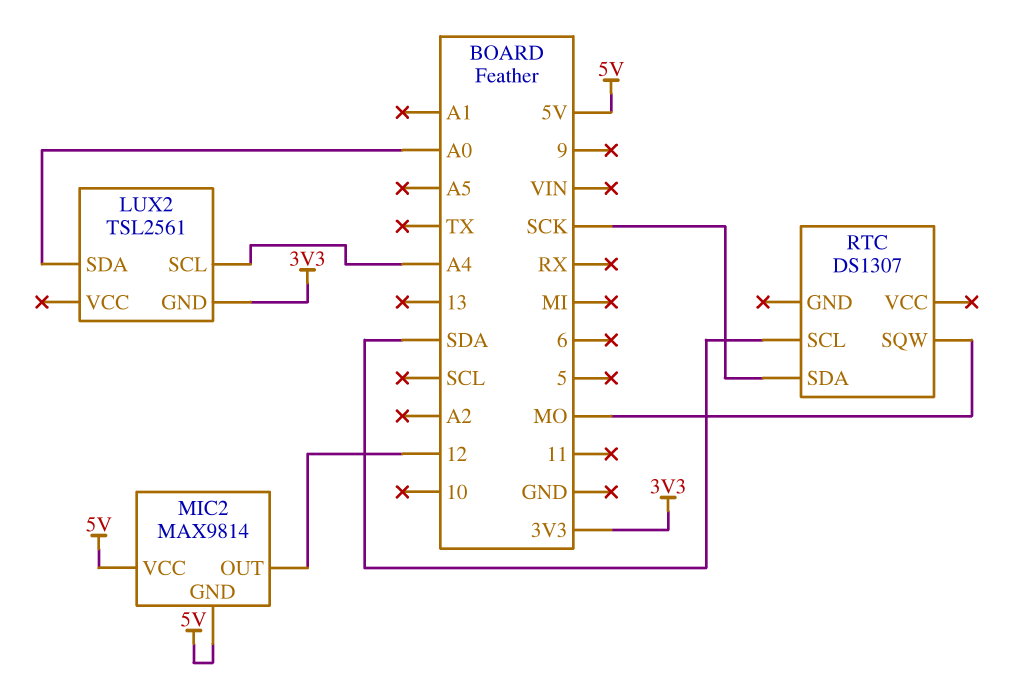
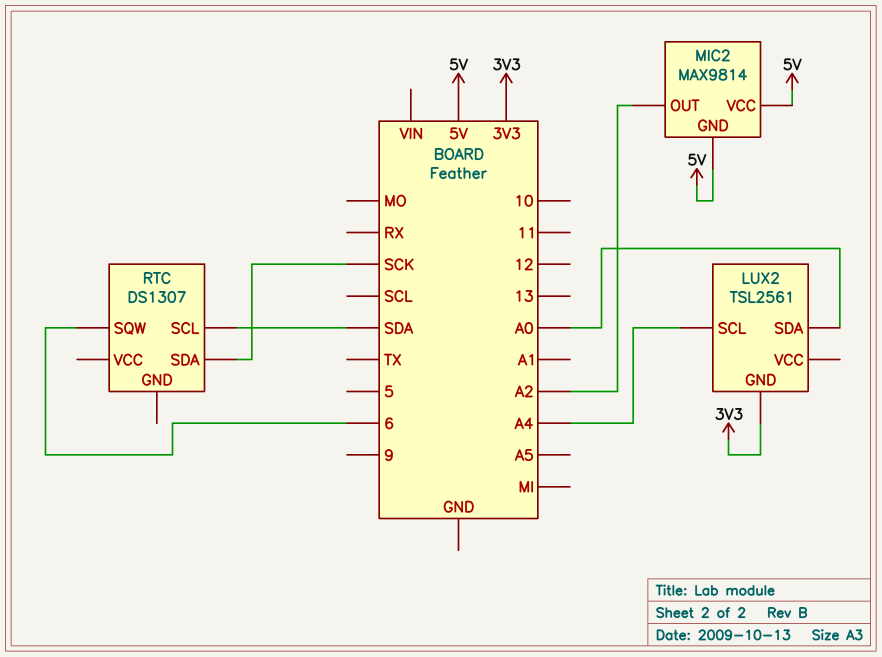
MIC2 pin OUT: 12 -> A2
RTC pin SQW: MO -> 6

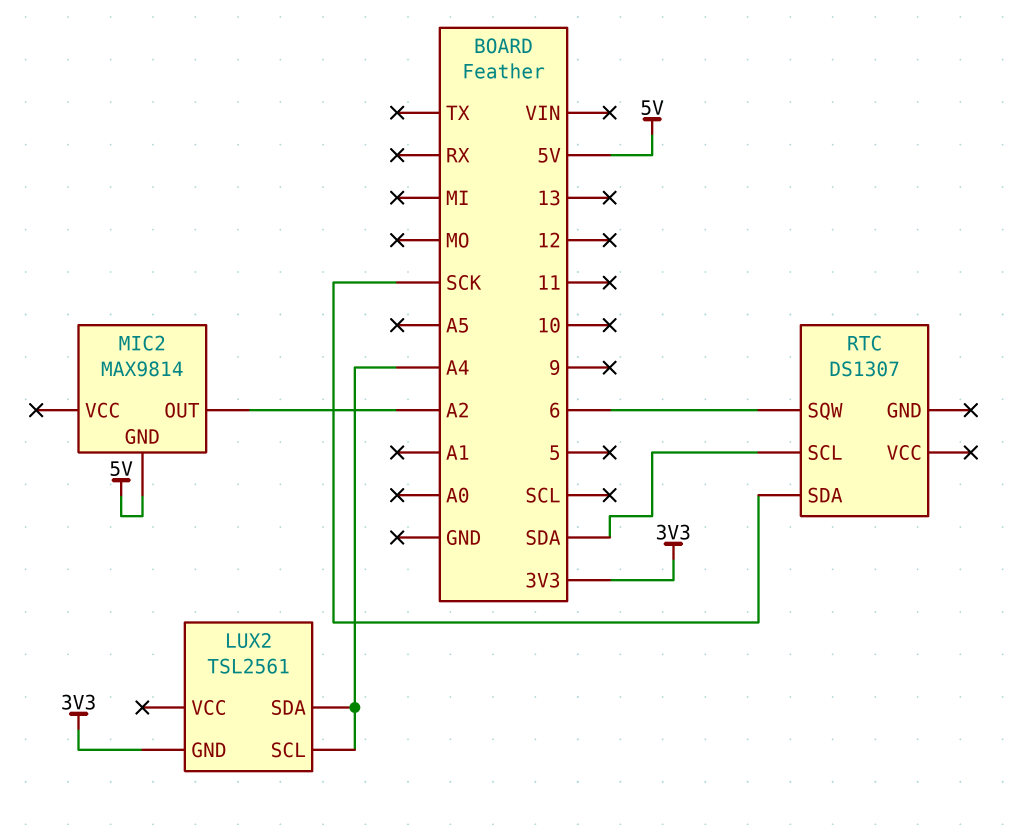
LUX2 pin SDA: A0 -> A4
MIC2 pin VCC: 5V -> none

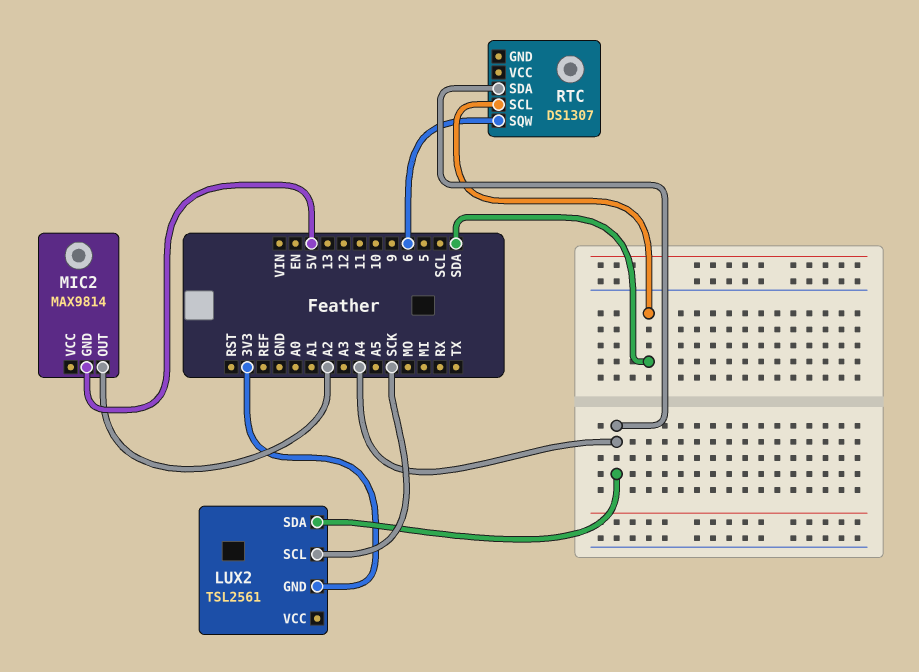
LUX2 pin SCL: A4 -> SCK
RTC pin SDA: SCK -> A4

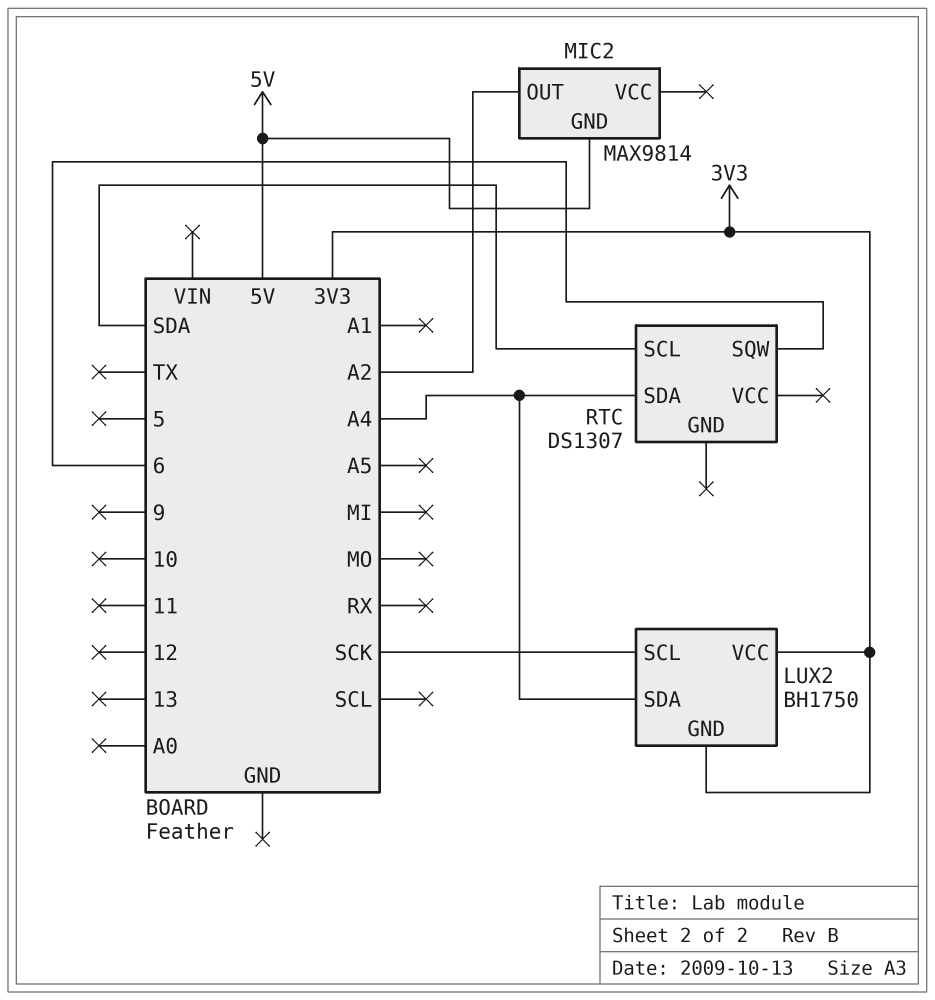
LUX2: TSL2561 -> BH1750
LUX2 pin VCC: none -> 3V3

